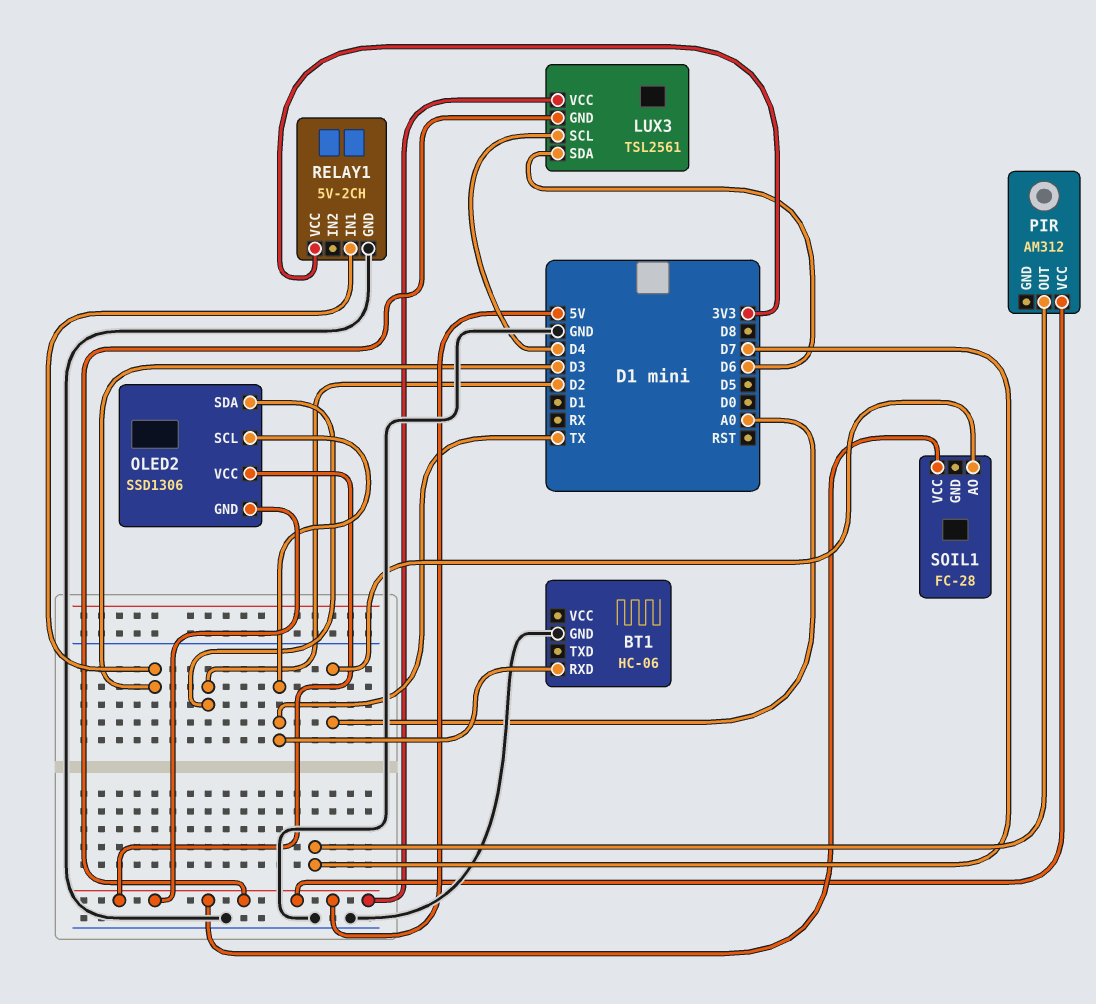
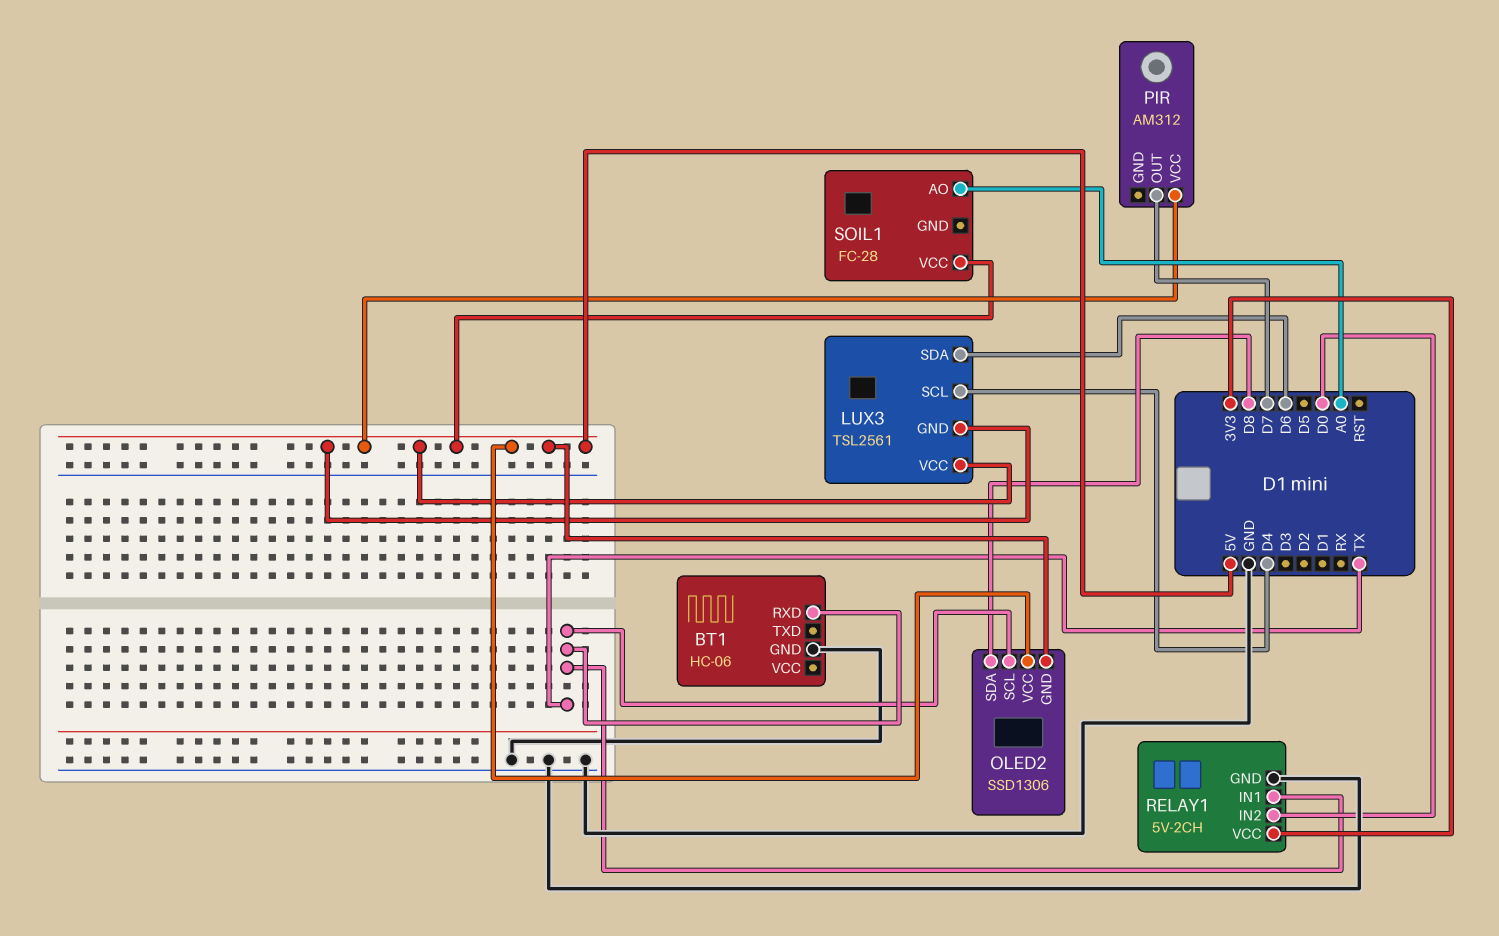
OLED2 pin SDA: D2 -> D8
RELAY1 pin IN1: D3 -> TX
RELAY1 pin IN2: none -> D0

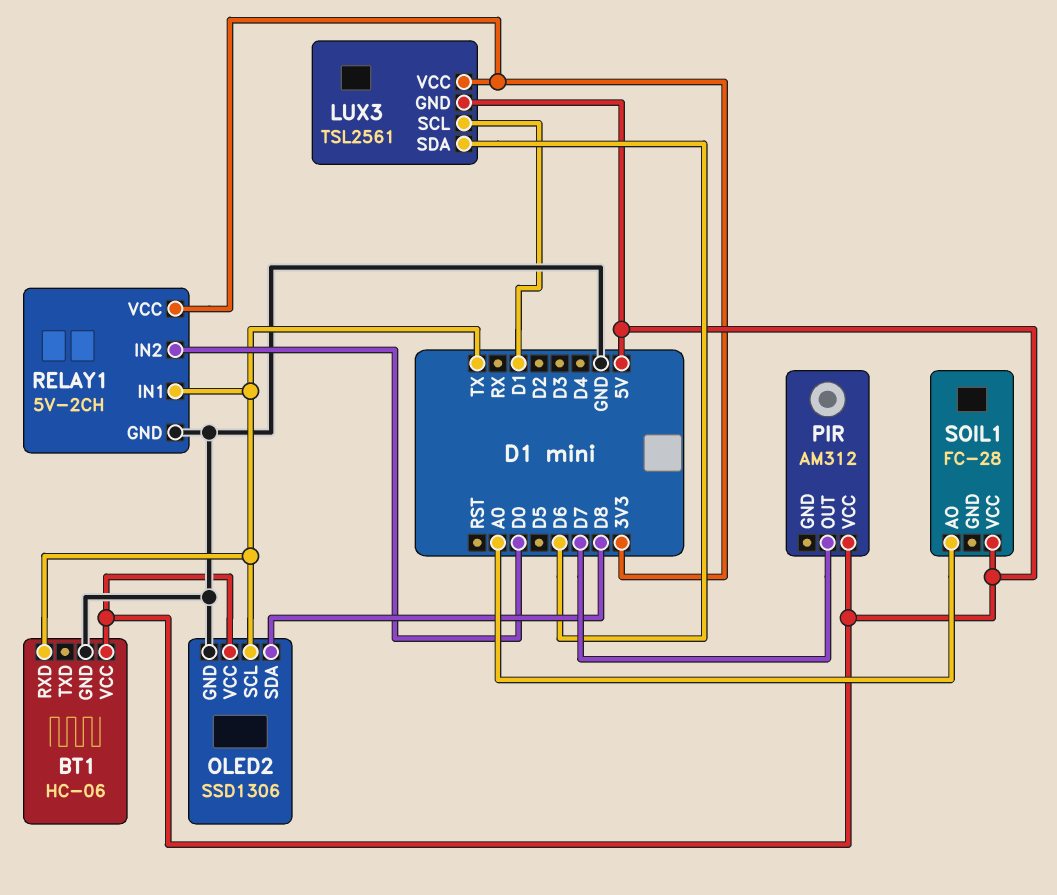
BT1 pin VCC: none -> 5V
LUX3 pin SCL: D4 -> D1
LUX3 pin VCC: 5V -> 3V3
OLED2 pin GND: 5V -> GND

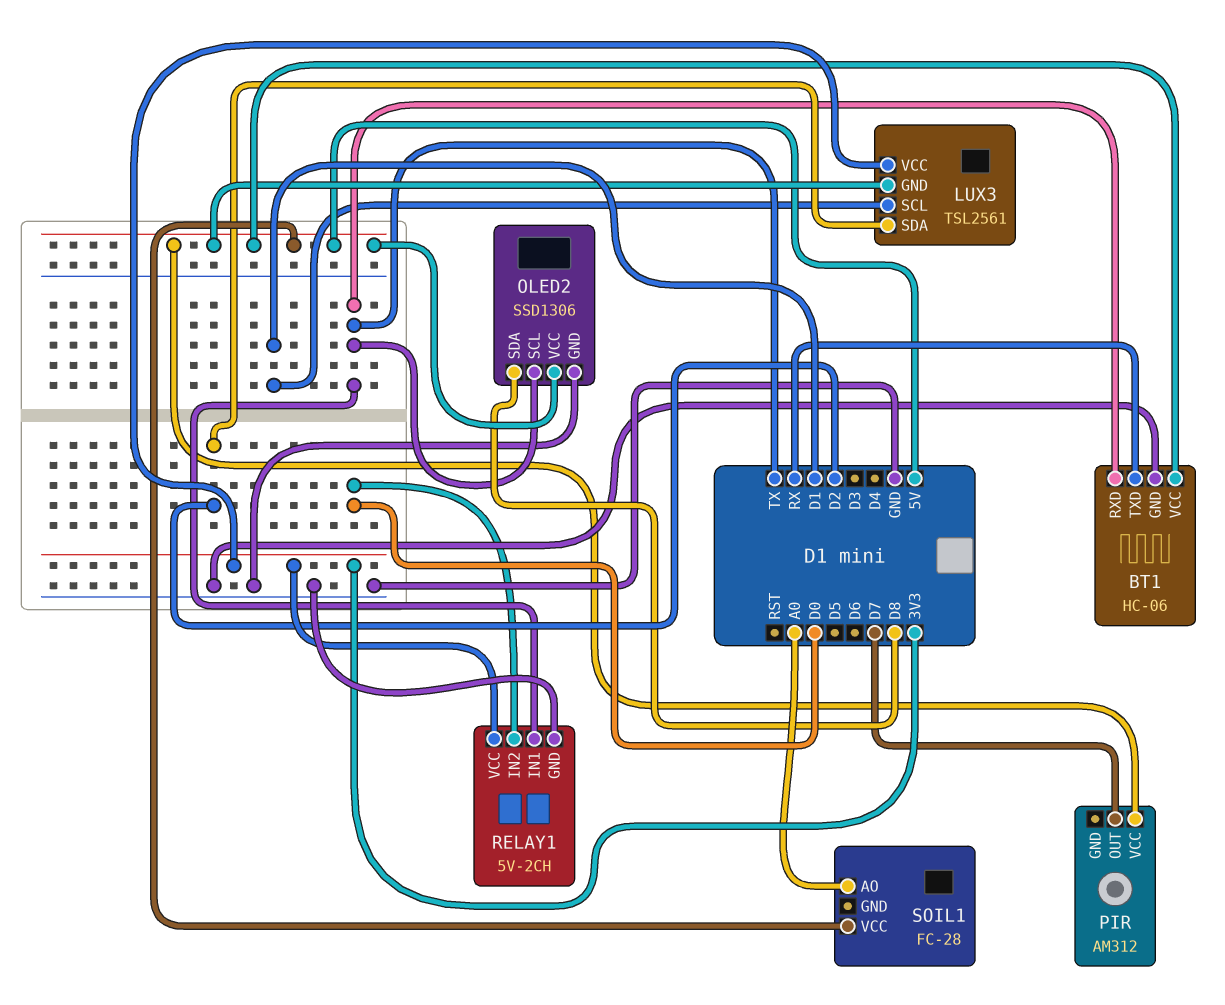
BT1 pin TXD: none -> RX
LUX3 pin SDA: D6 -> D2

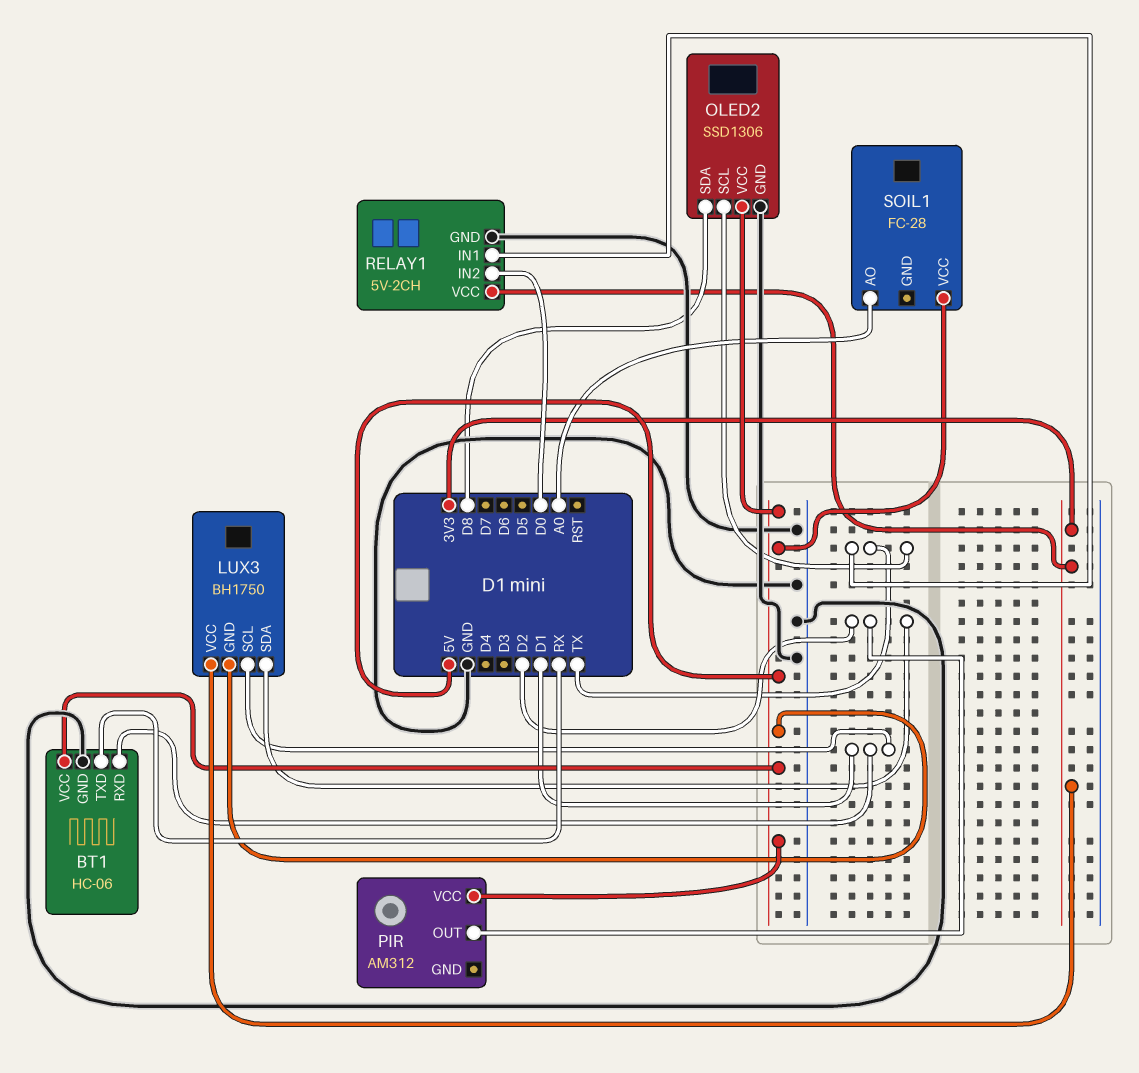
BT1 pin RXD: TX -> D1
LUX3: TSL2561 -> BH1750
PIR pin OUT: D7 -> D2

